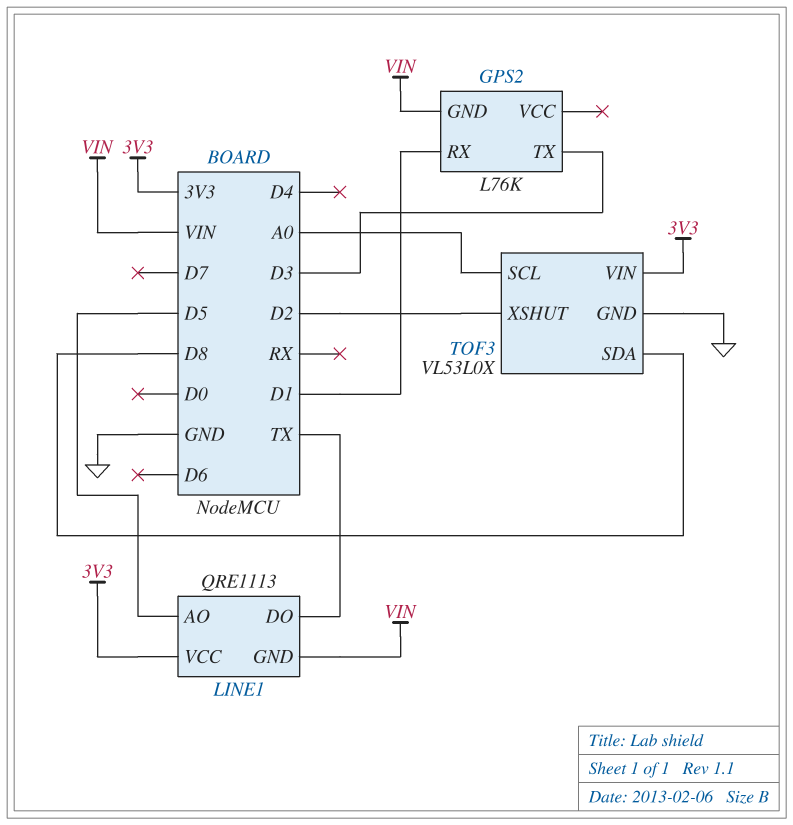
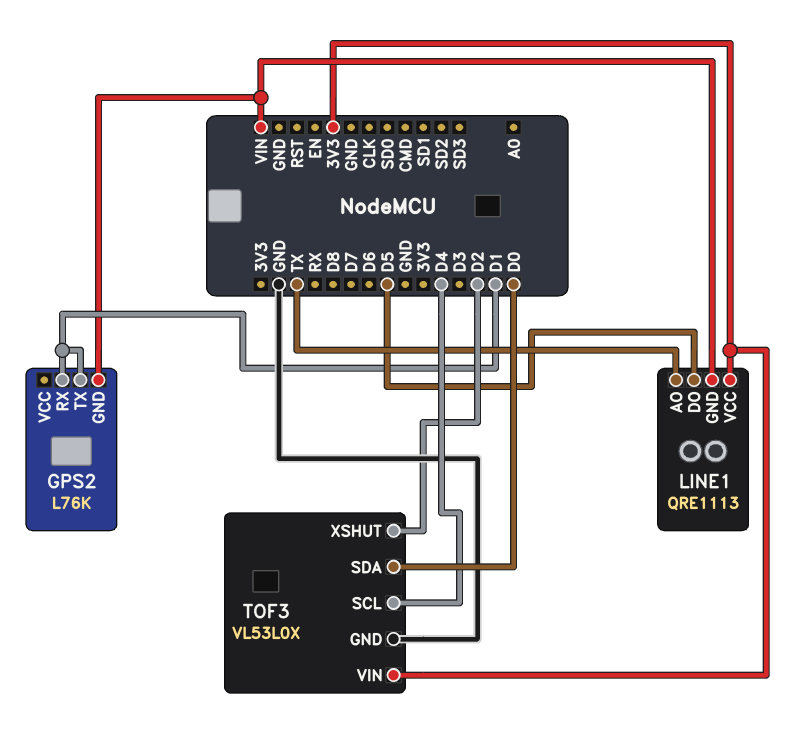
GPS2 pin TX: D3 -> D1
LINE1 pin AO: D5 -> TX
LINE1 pin DO: TX -> D5
TOF3 pin SCL: A0 -> D4
TOF3 pin SDA: D8 -> D0

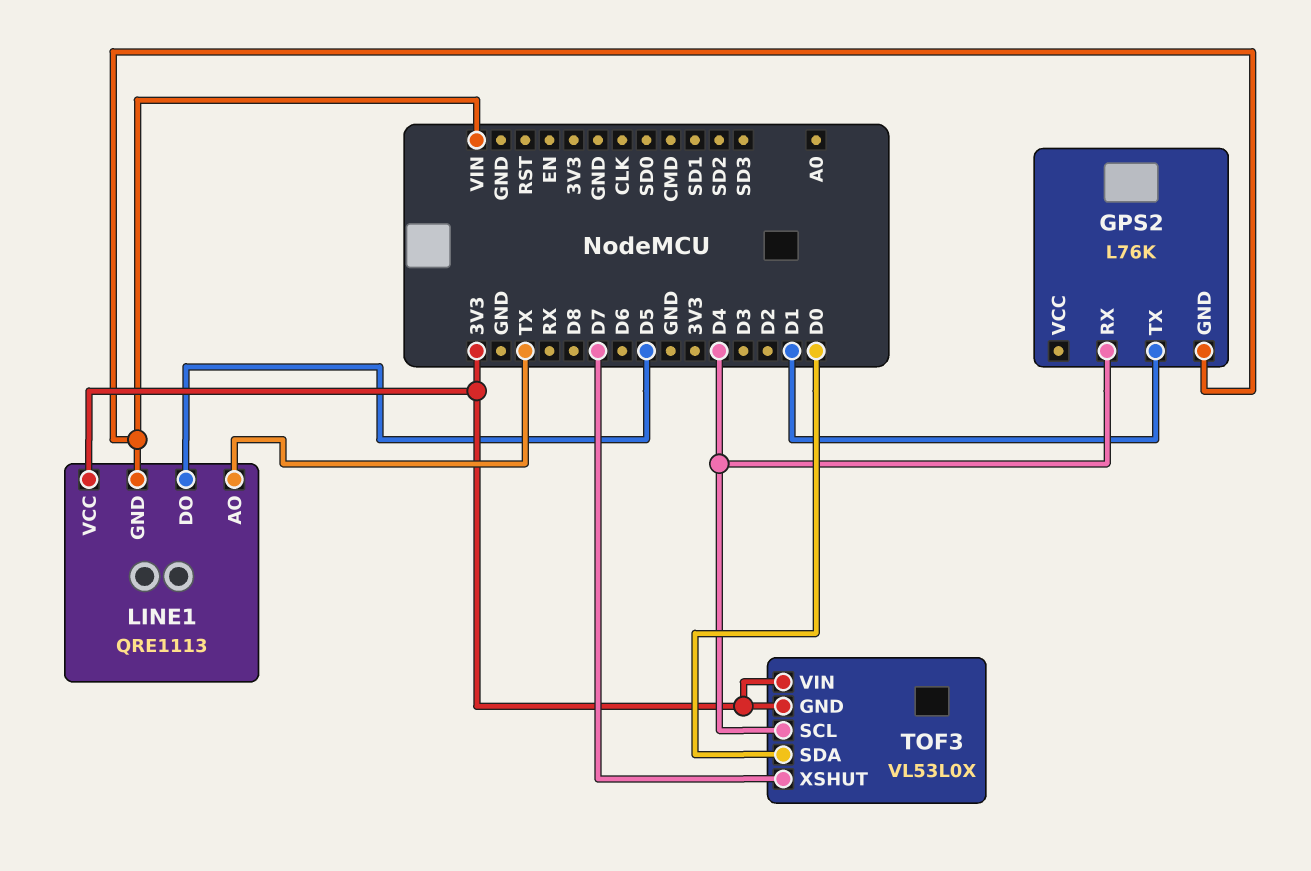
GPS2 pin RX: D1 -> D4
TOF3 pin GND: GND -> 3V3
TOF3 pin XSHUT: D2 -> D7

